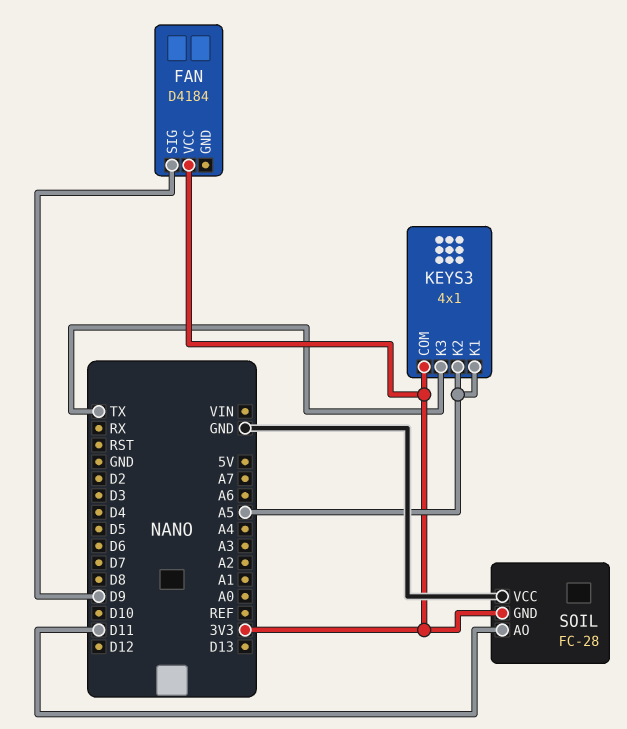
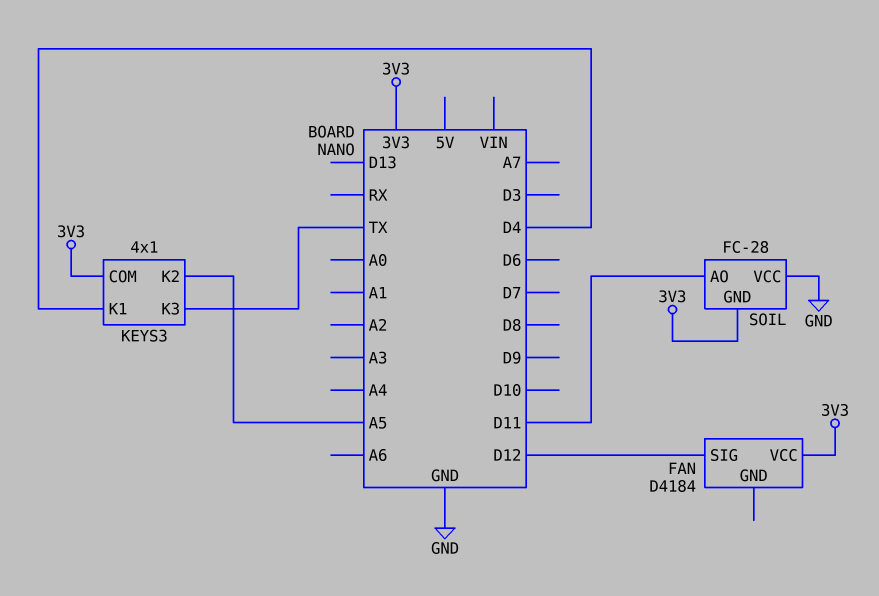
FAN pin SIG: D9 -> D12
KEYS3 pin K1: A5 -> D4

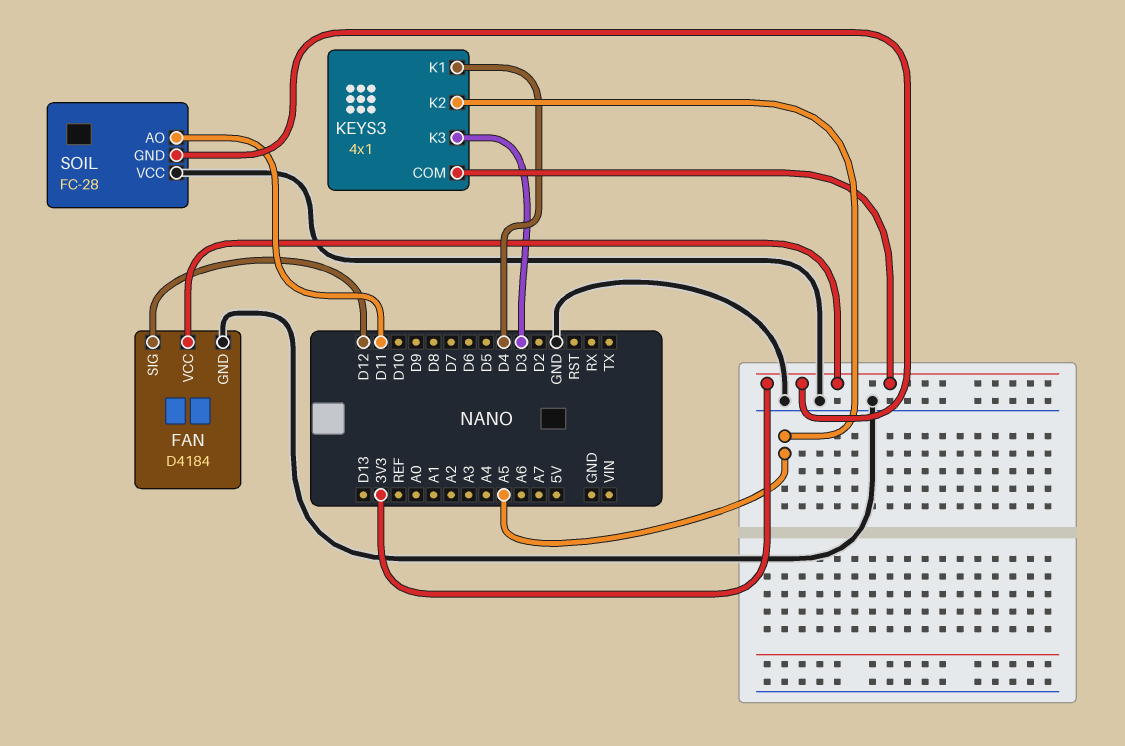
FAN pin GND: none -> GND
KEYS3 pin K3: TX -> D3

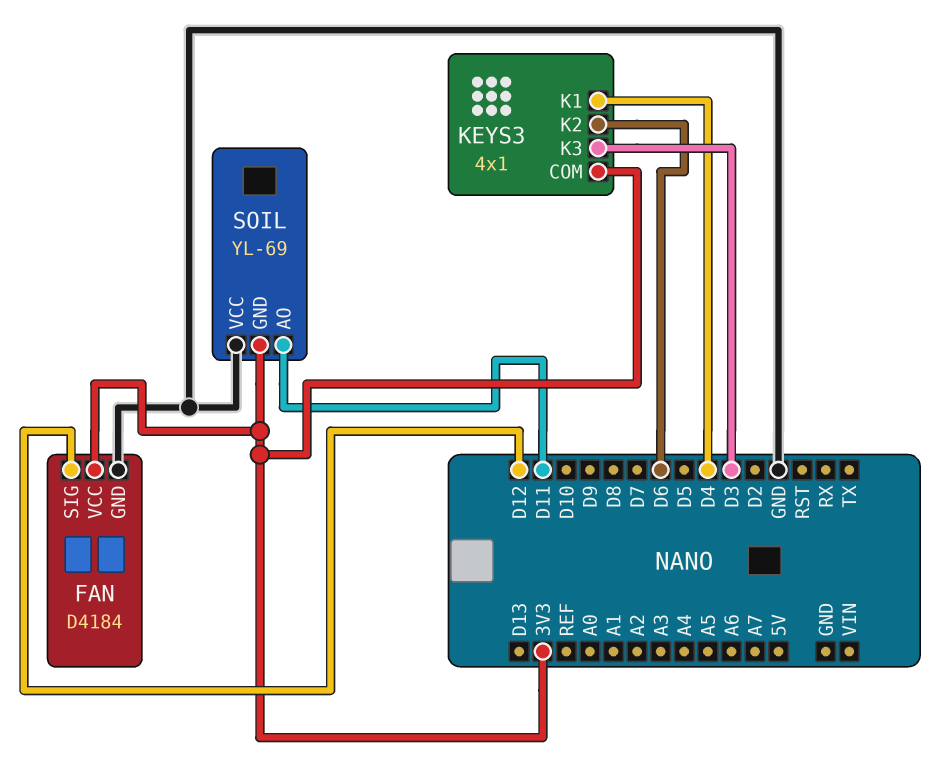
KEYS3 pin K2: A5 -> D6
SOIL: FC-28 -> YL-69

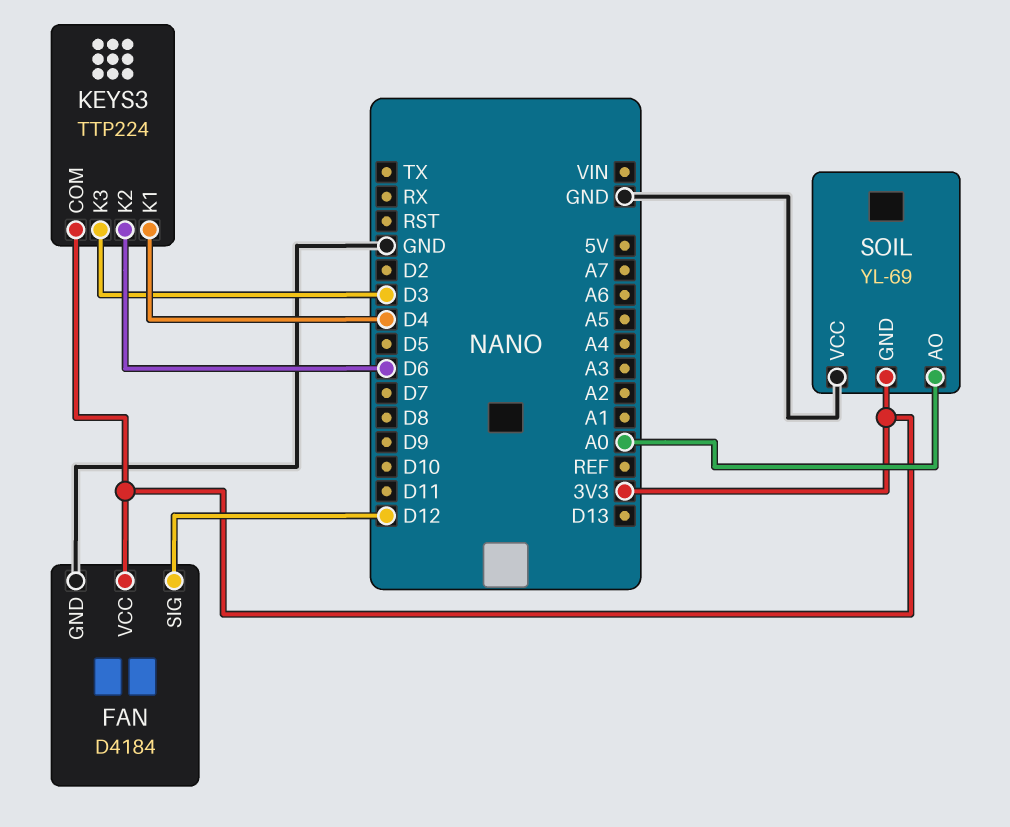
KEYS3: 4x1 -> TTP224
SOIL pin AO: D11 -> A0

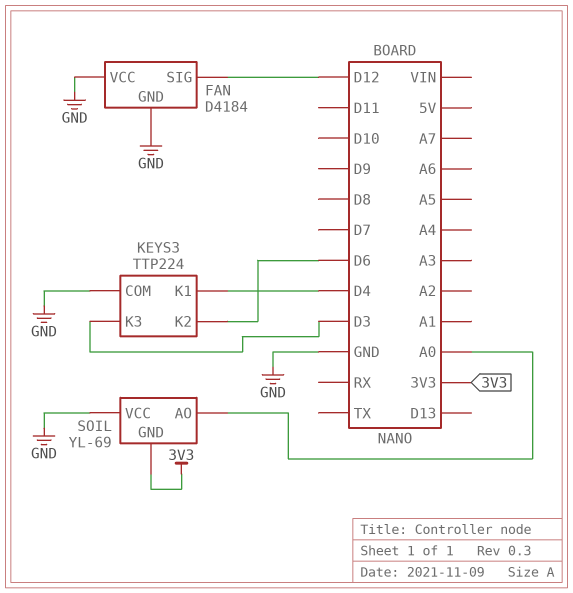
FAN pin VCC: 3V3 -> GND
KEYS3 pin COM: 3V3 -> GND

